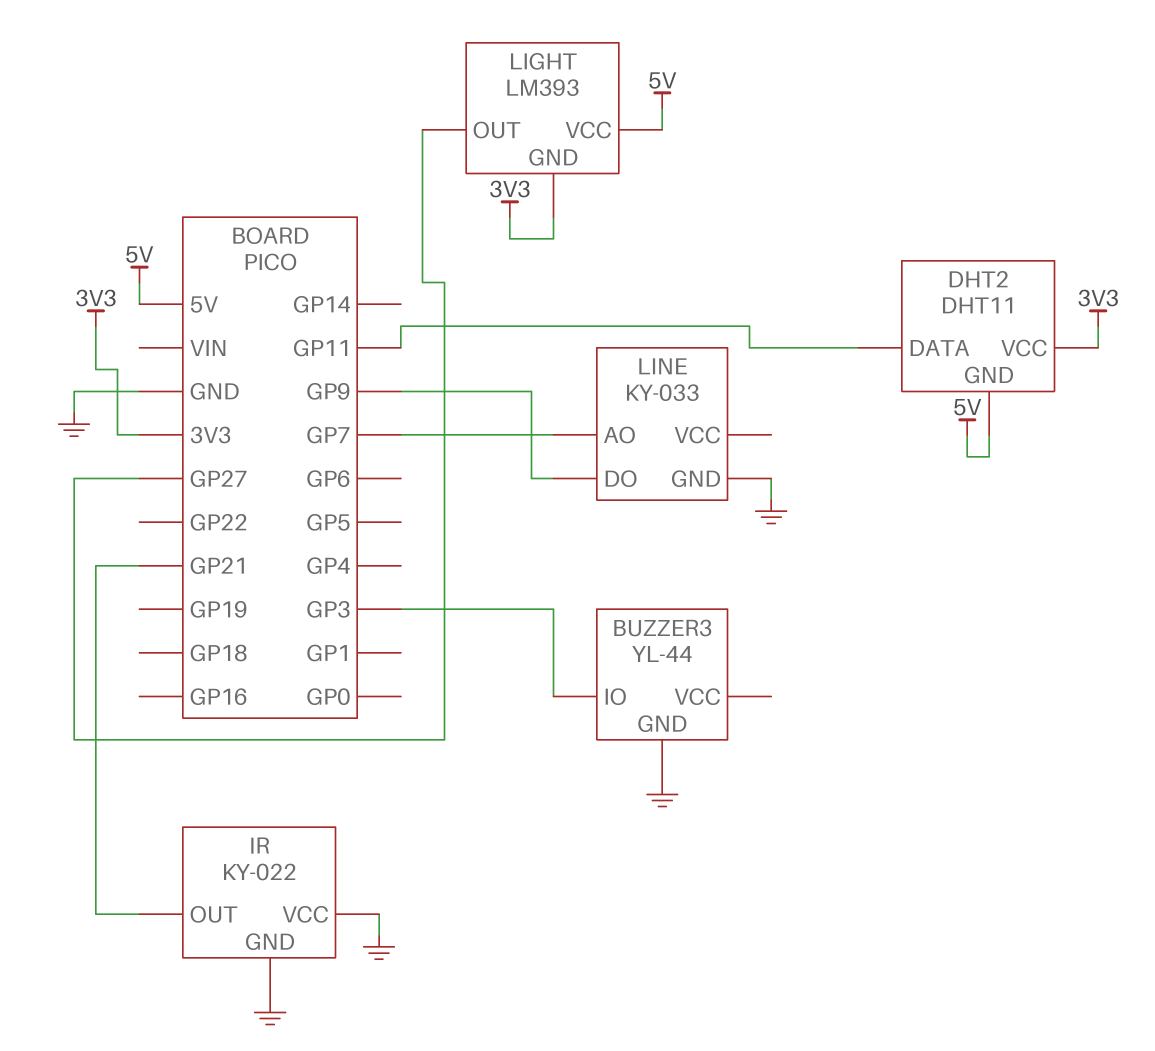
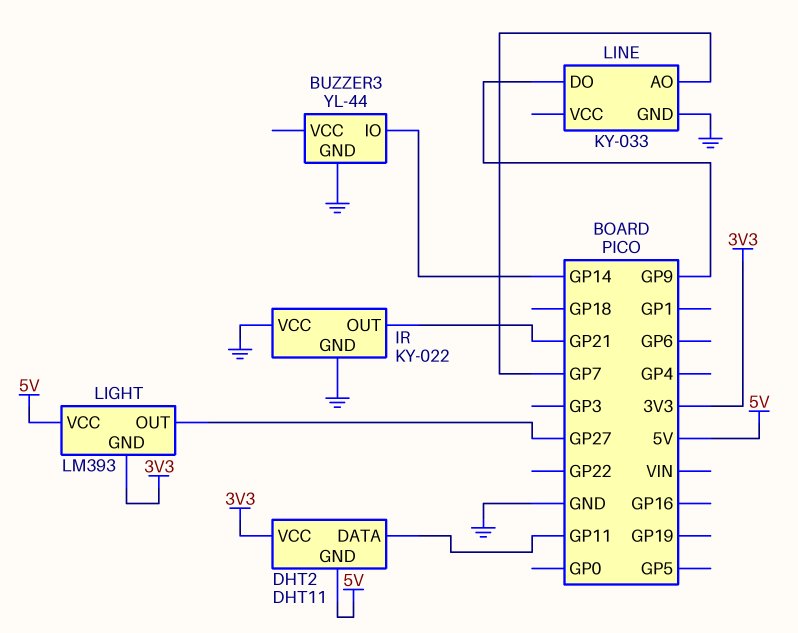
BUZZER3 pin IO: GP3 -> GP14

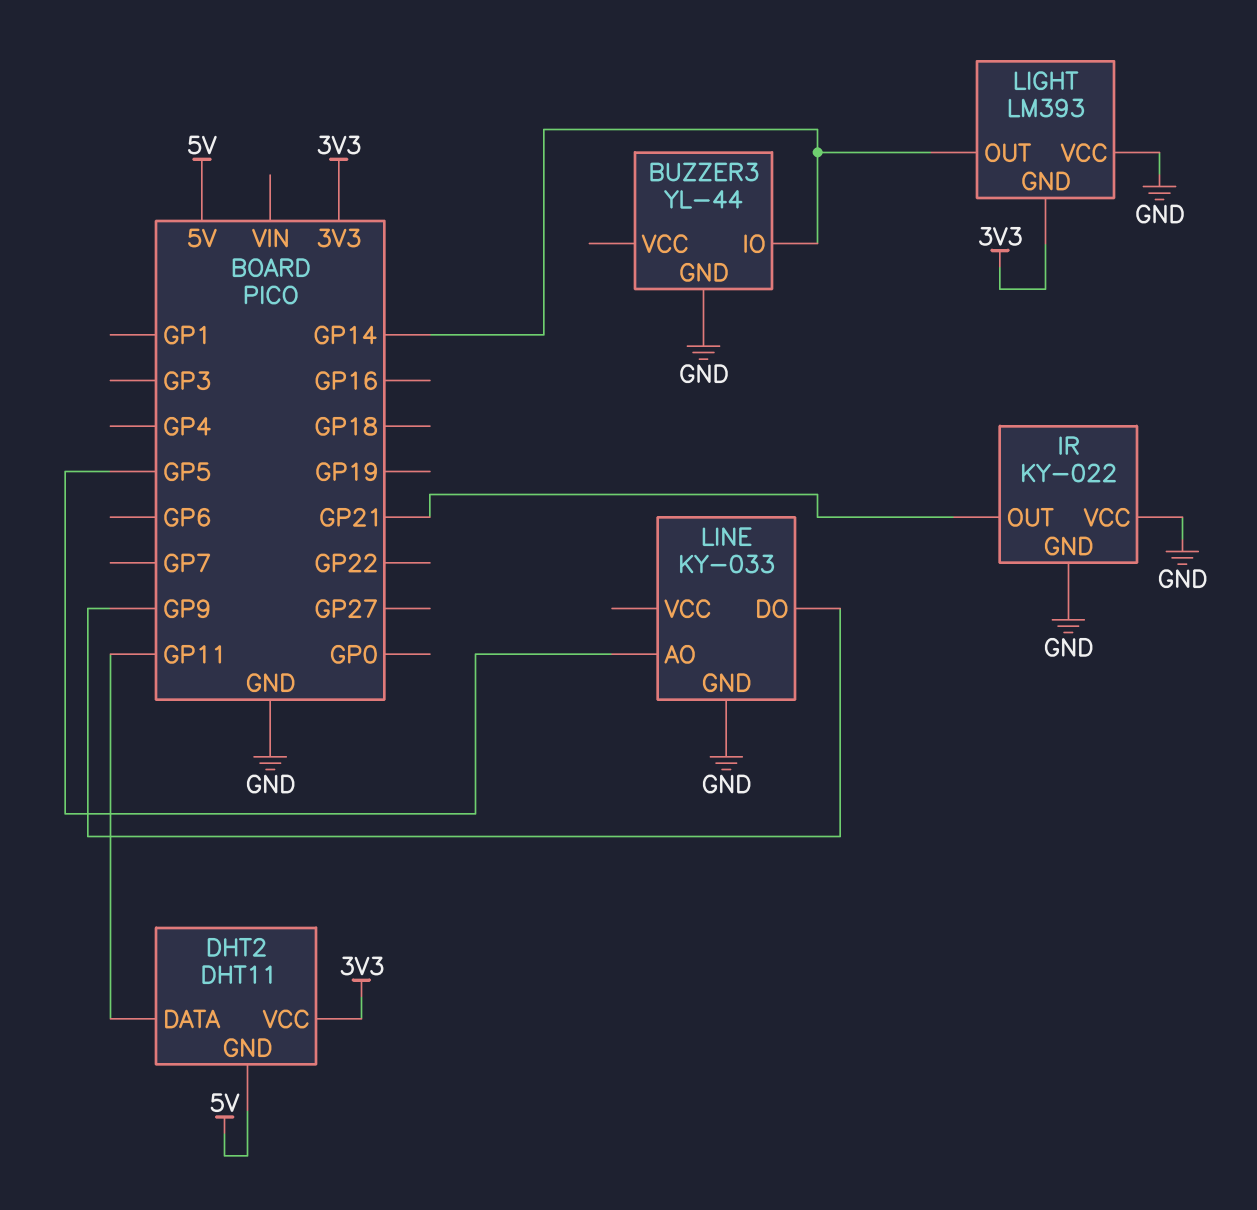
LIGHT pin OUT: GP27 -> GP14
LIGHT pin VCC: 5V -> GND
LINE pin AO: GP7 -> GP5

